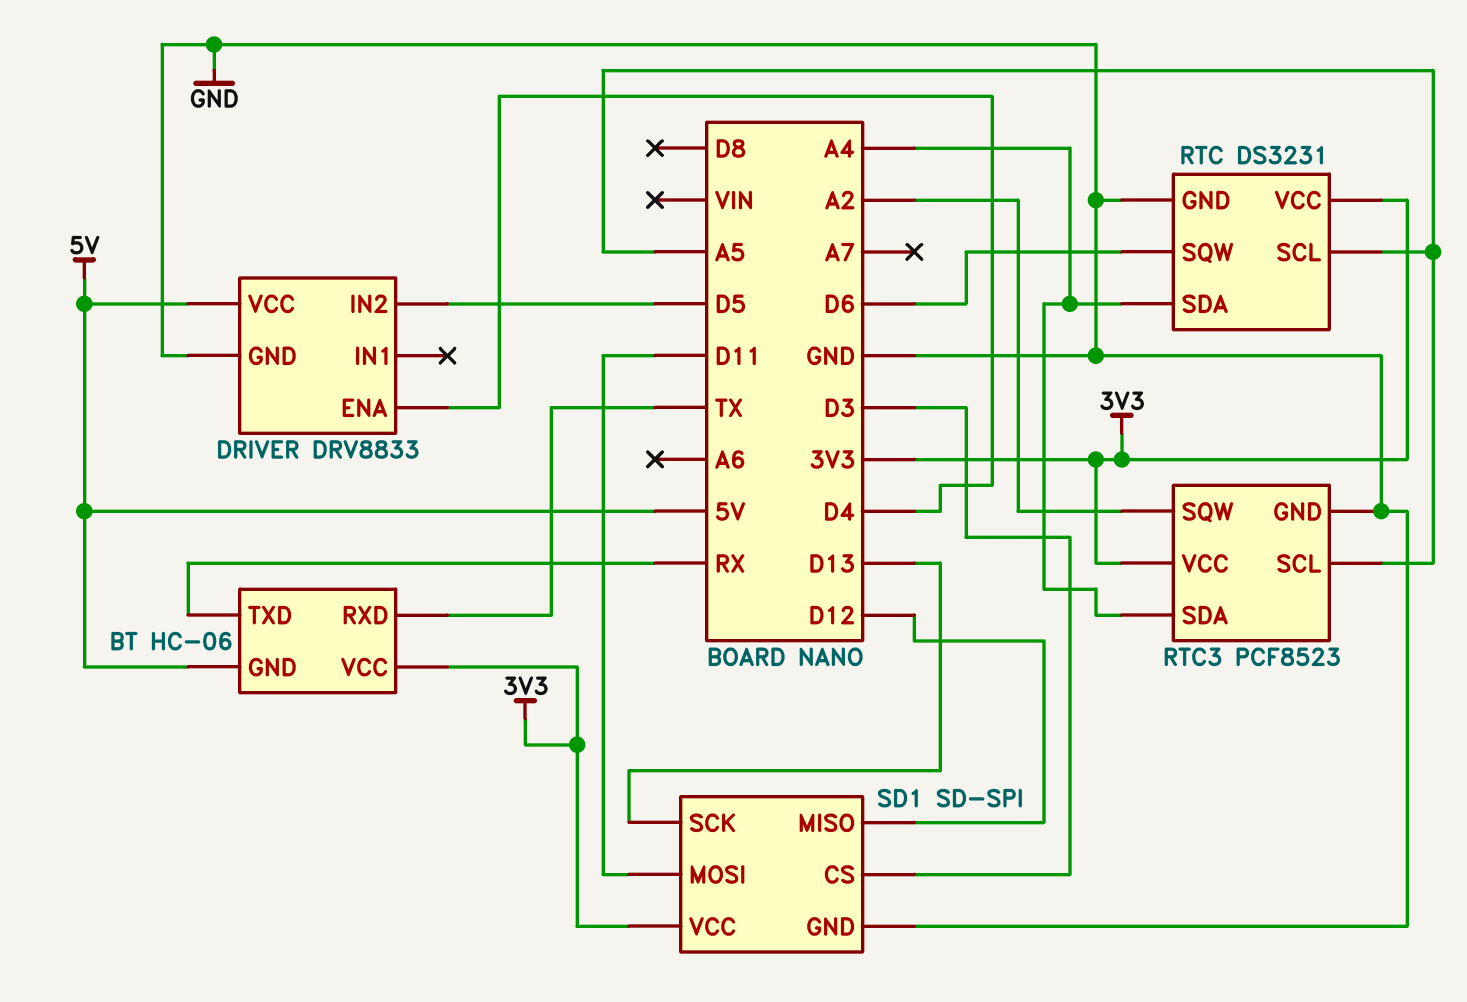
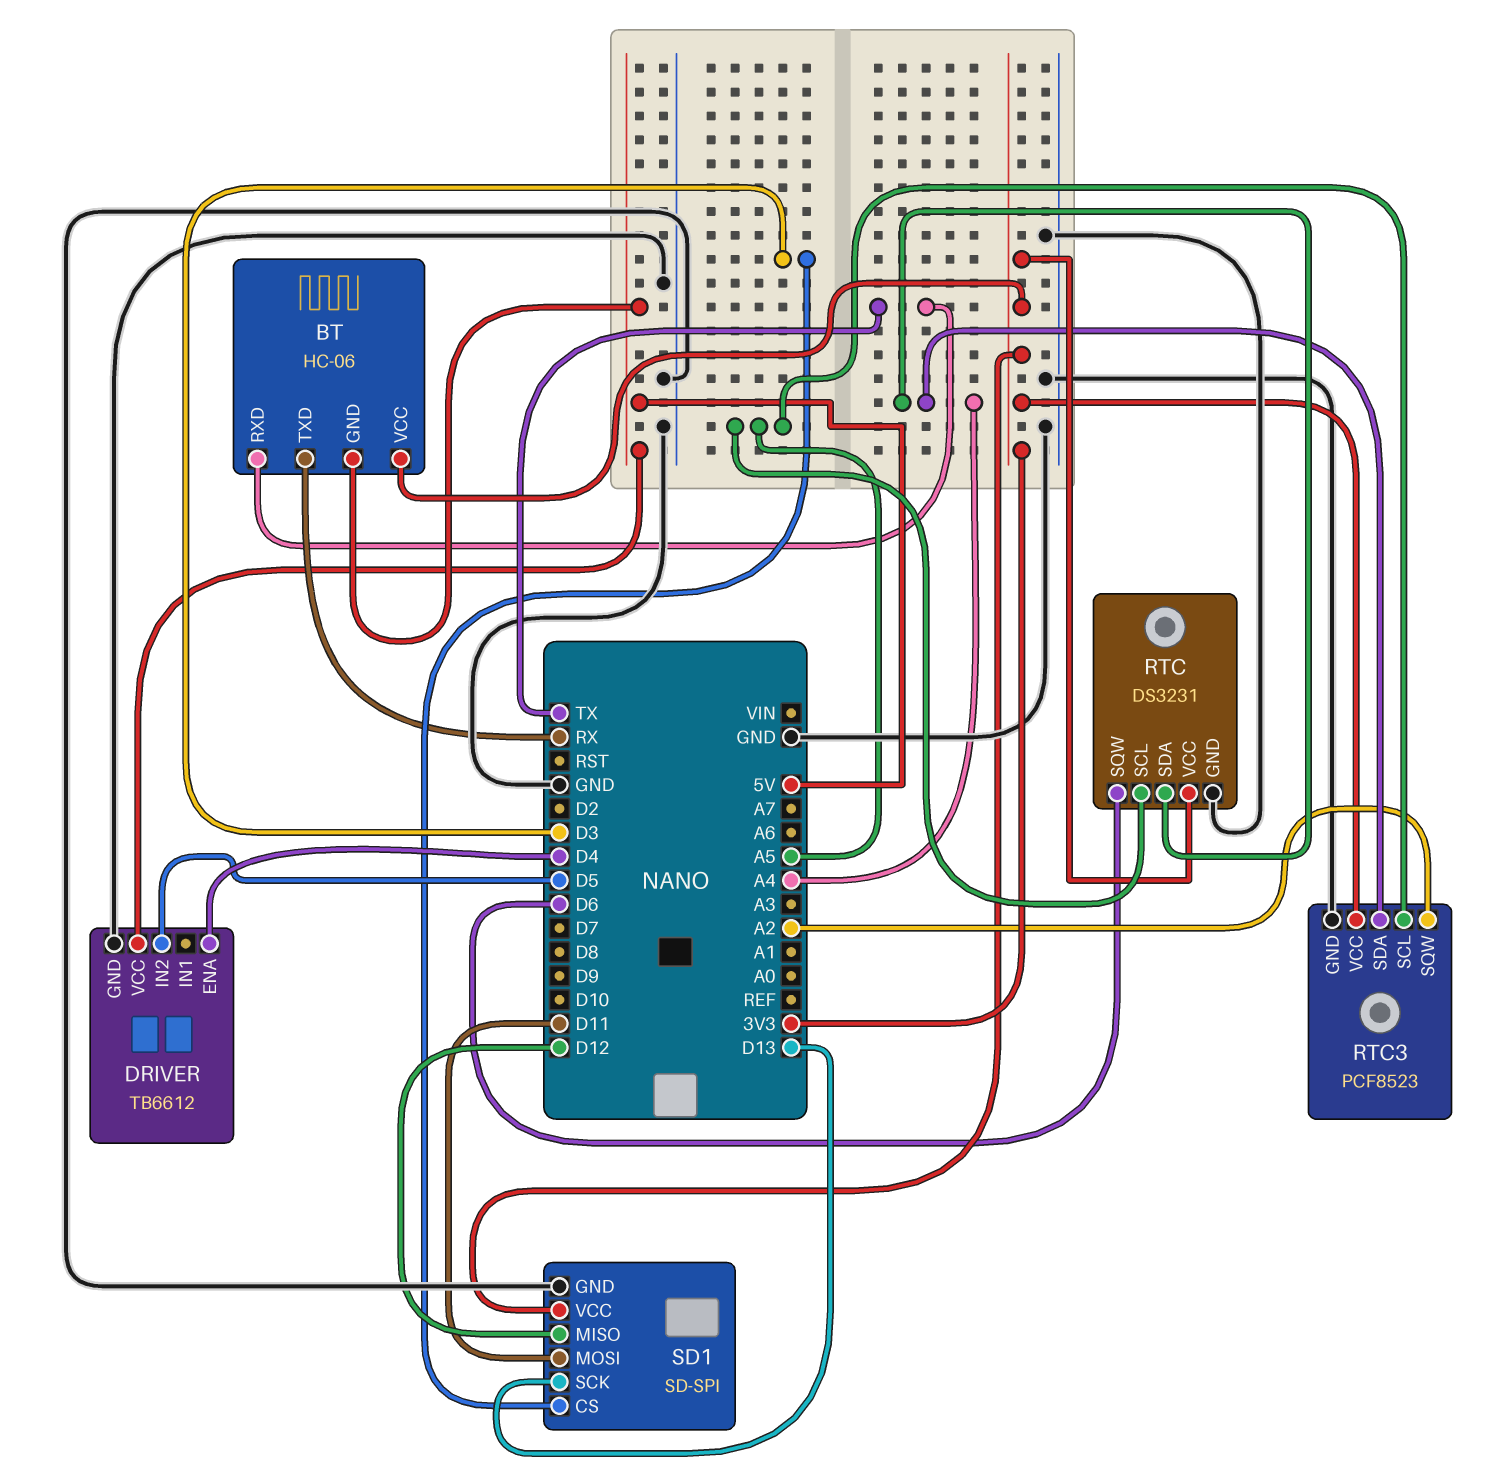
DRIVER: DRV8833 -> TB6612

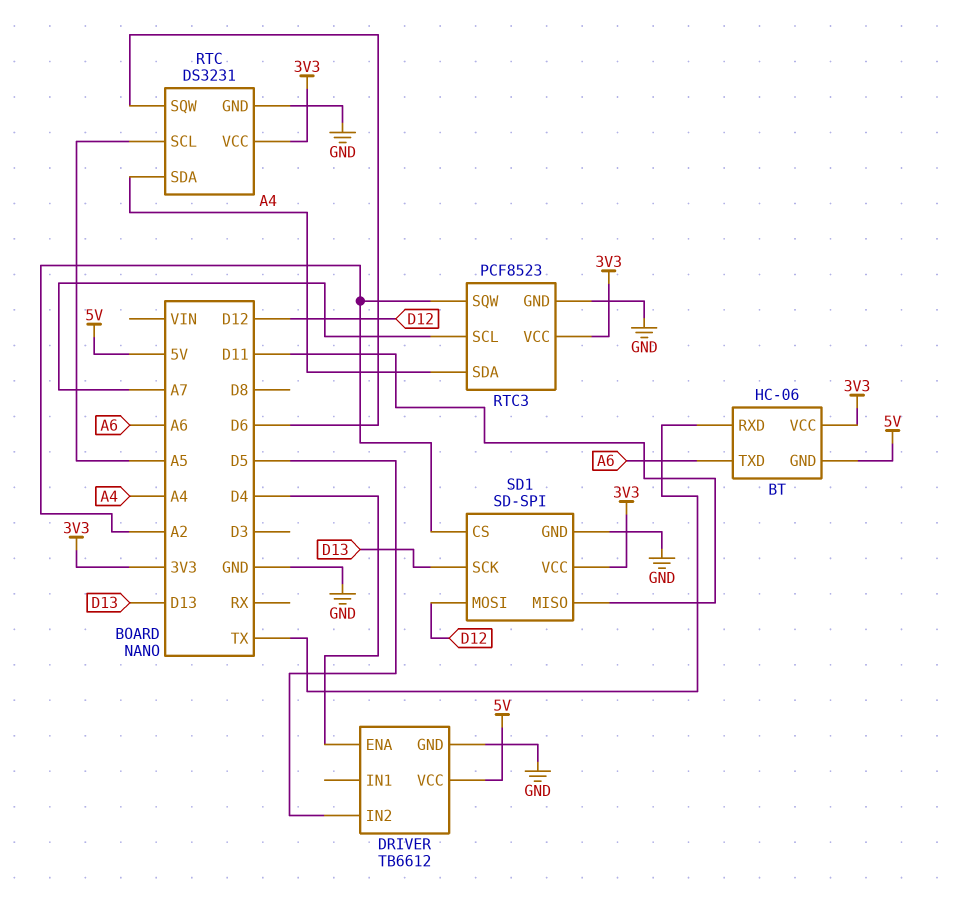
BT pin TXD: RX -> A6
RTC3 pin SCL: A5 -> A7
SD1 pin CS: D3 -> A2
SD1 pin MISO: D12 -> D11
SD1 pin MOSI: D11 -> D12

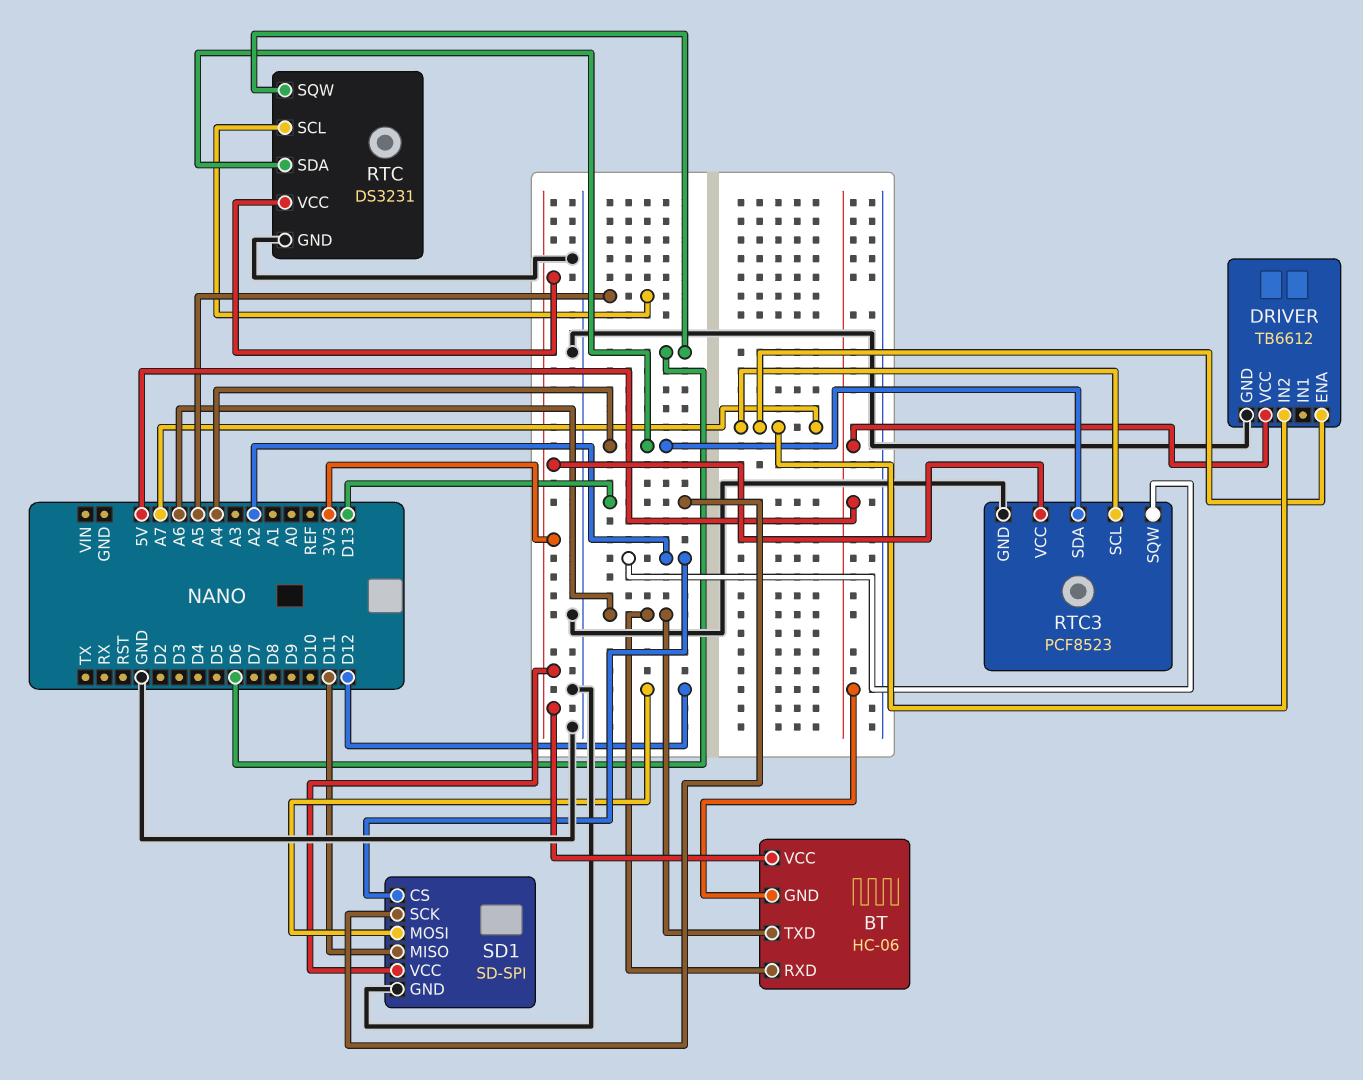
BT pin RXD: TX -> A6
DRIVER pin ENA: D4 -> A7
DRIVER pin IN2: D5 -> A7

